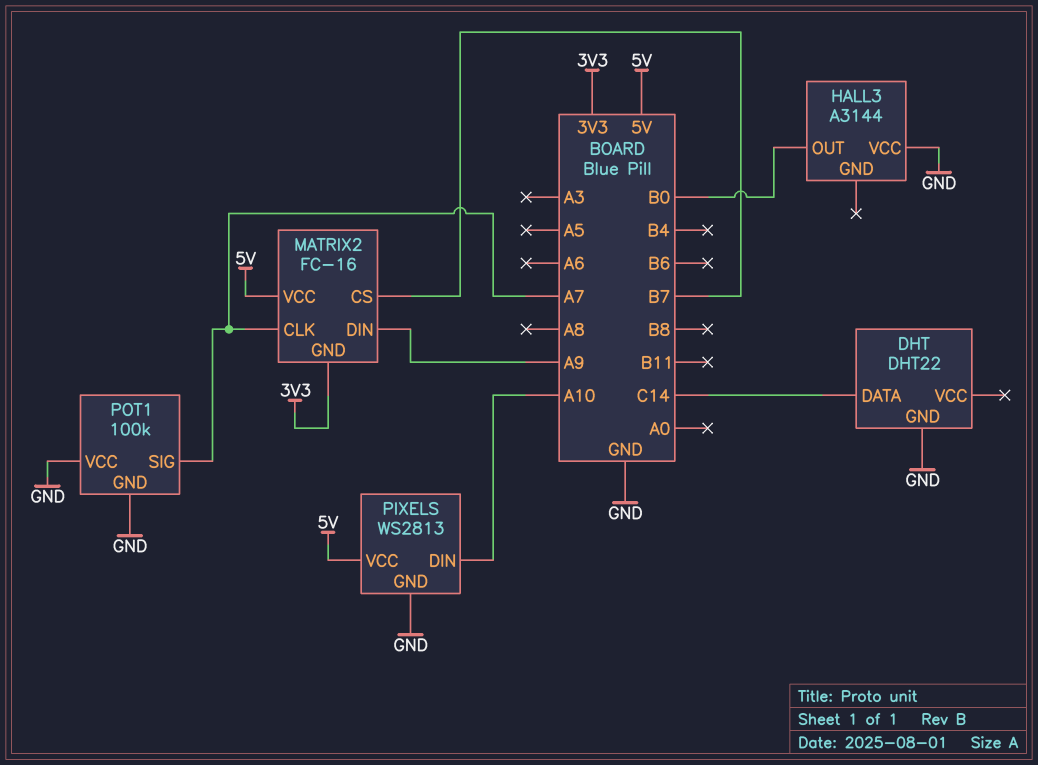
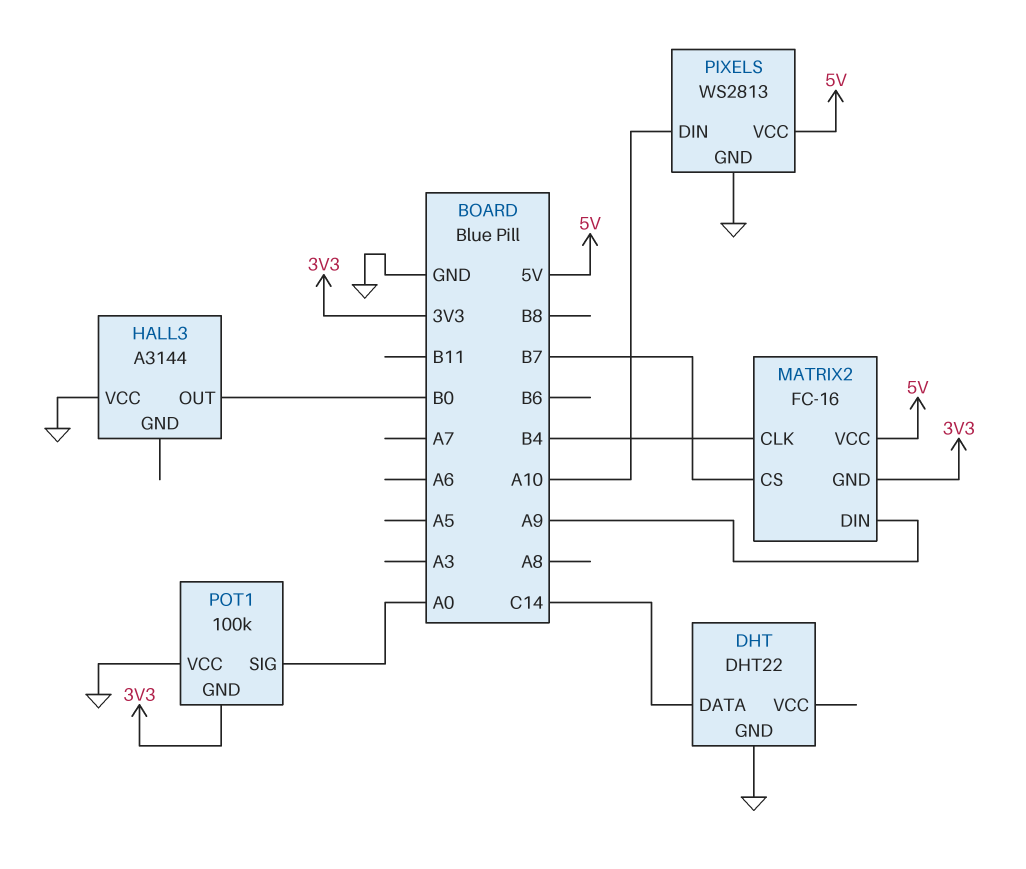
MATRIX2 pin CLK: A7 -> B4
POT1 pin GND: GND -> 3V3
POT1 pin SIG: A7 -> A0

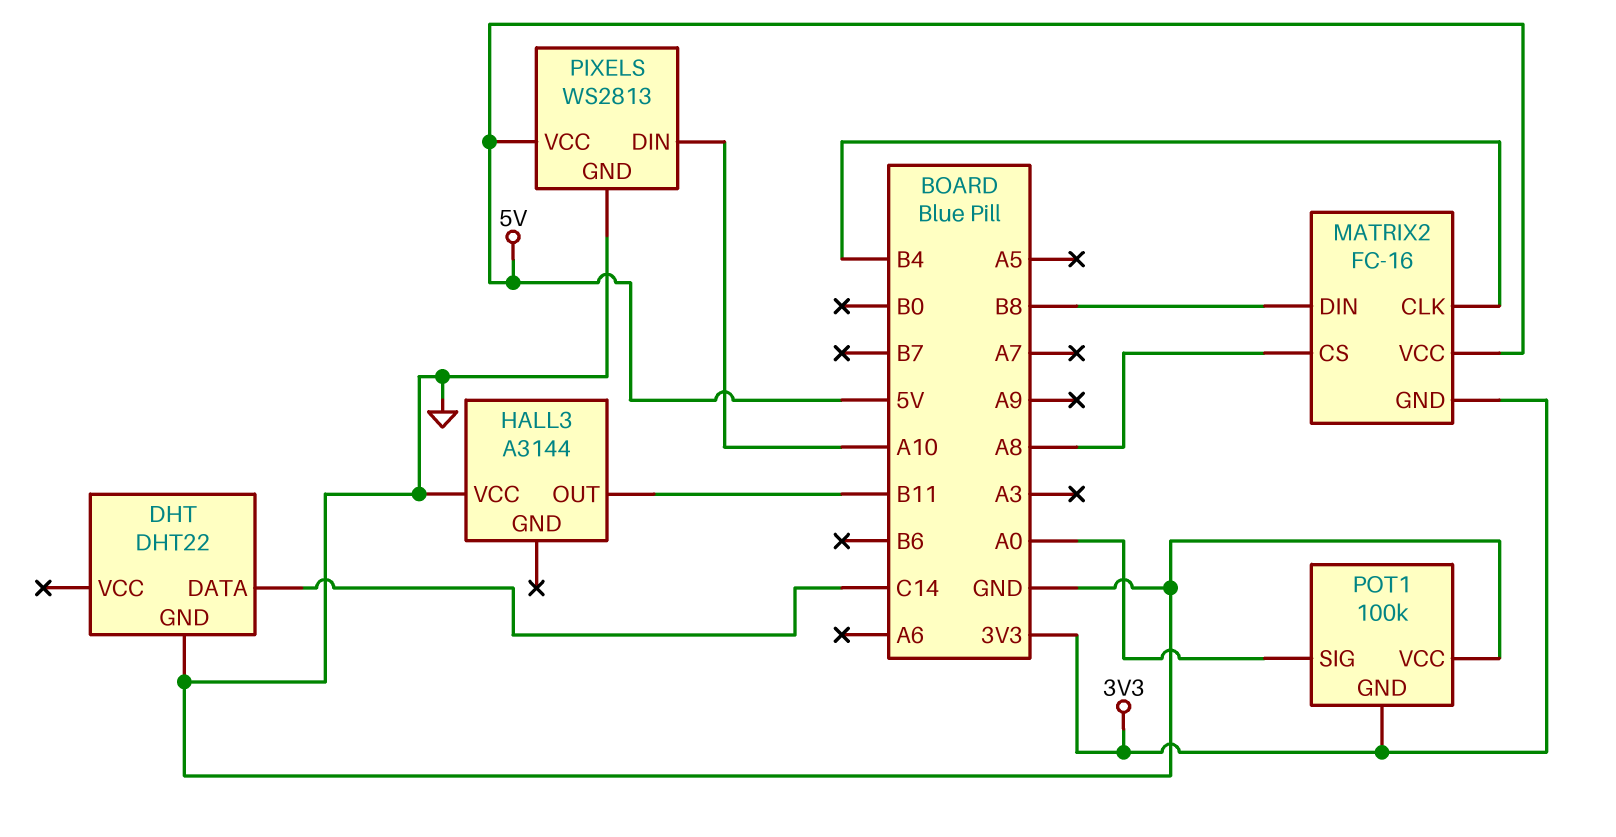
HALL3 pin OUT: B0 -> B11
MATRIX2 pin CS: B7 -> A8
MATRIX2 pin DIN: A9 -> B8

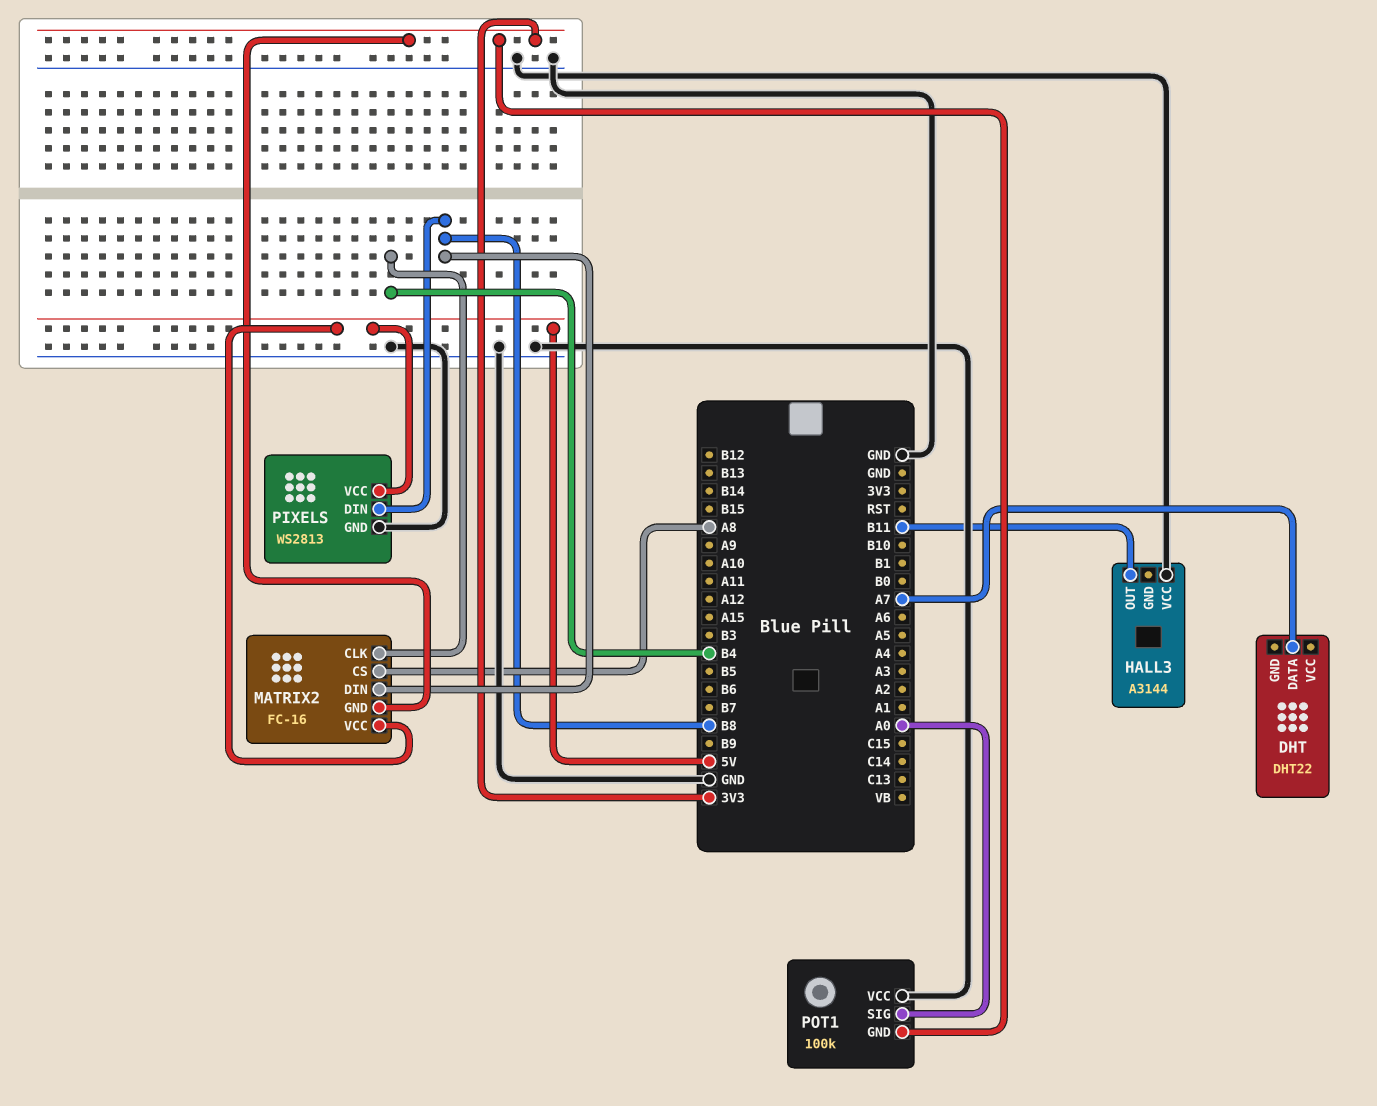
DHT pin DATA: C14 -> A7
DHT pin GND: GND -> none
PIXELS pin DIN: A10 -> B8

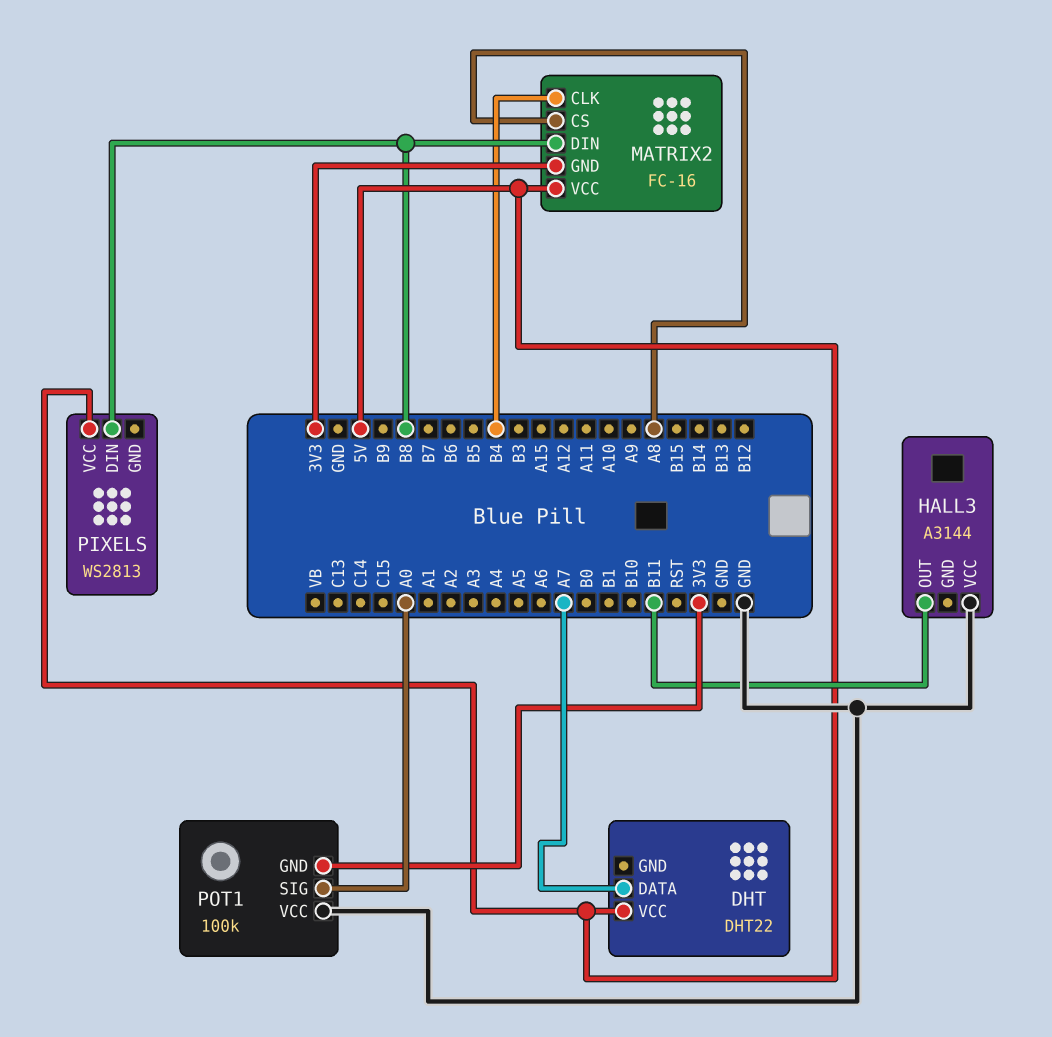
DHT pin VCC: none -> 5V
PIXELS pin GND: GND -> none

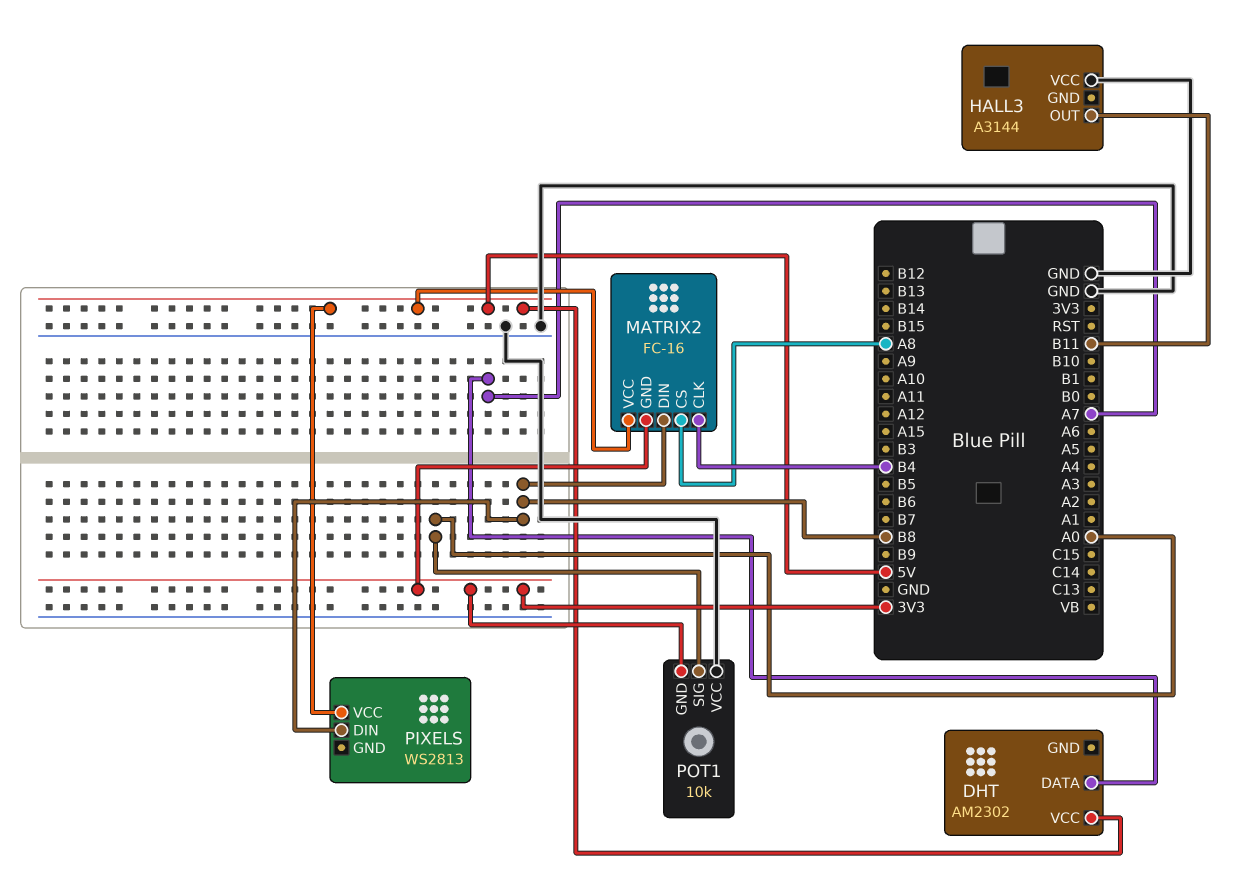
DHT: DHT22 -> AM2302
POT1: 100k -> 10k

